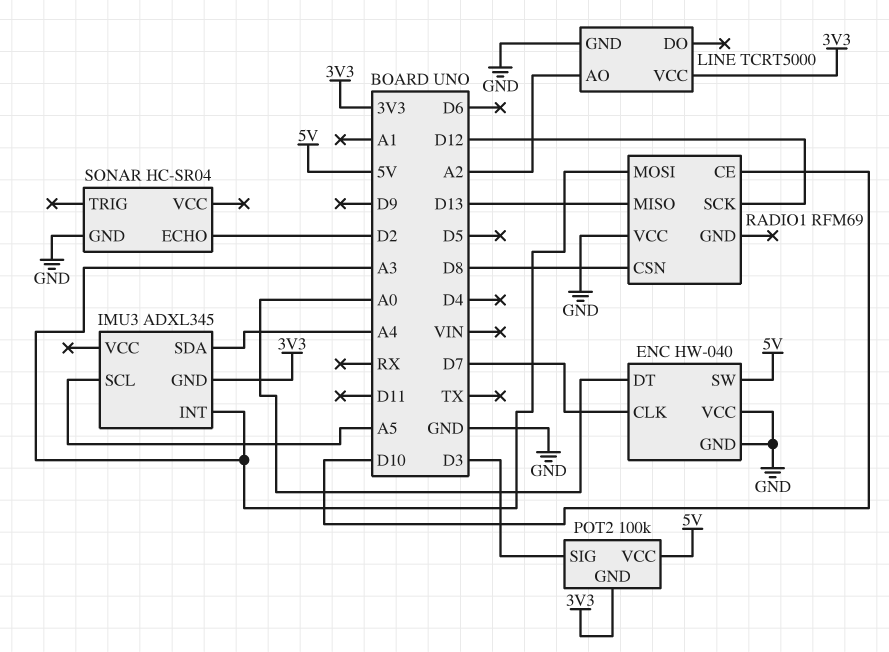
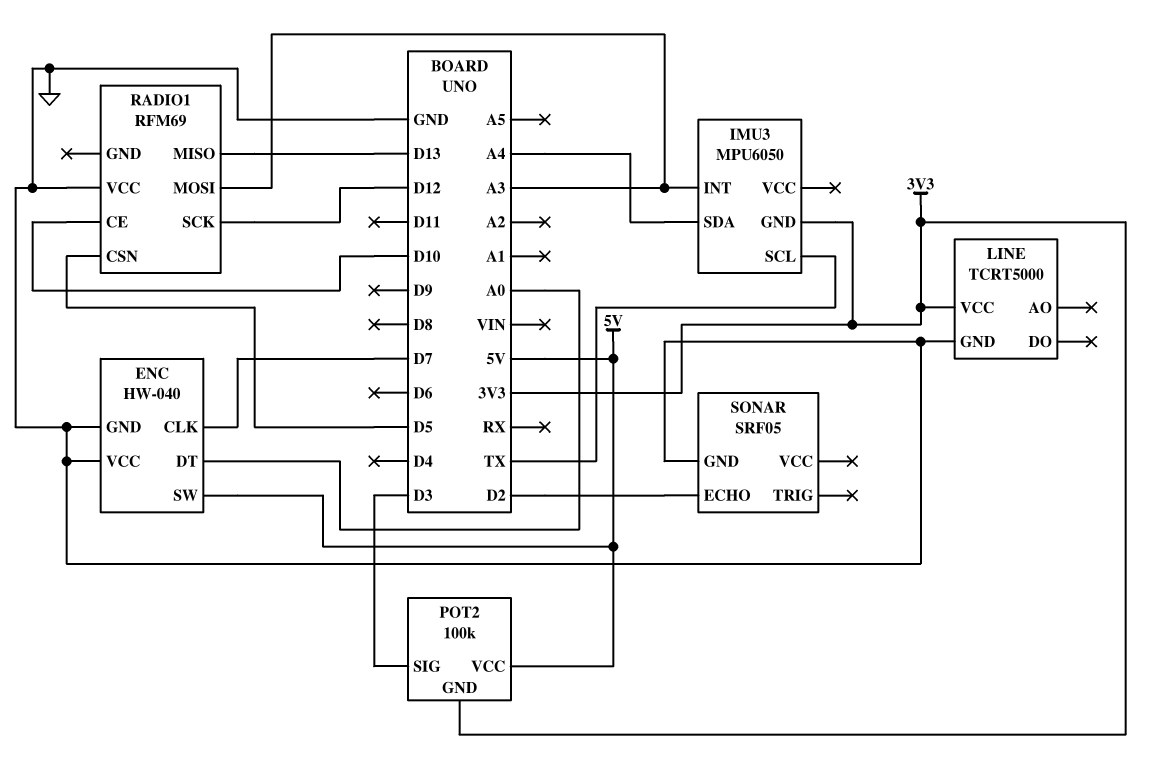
IMU3: ADXL345 -> MPU6050
IMU3 pin SCL: A5 -> TX
LINE pin AO: A2 -> none
RADIO1 pin CSN: D8 -> D5
SONAR: HC-SR04 -> SRF05

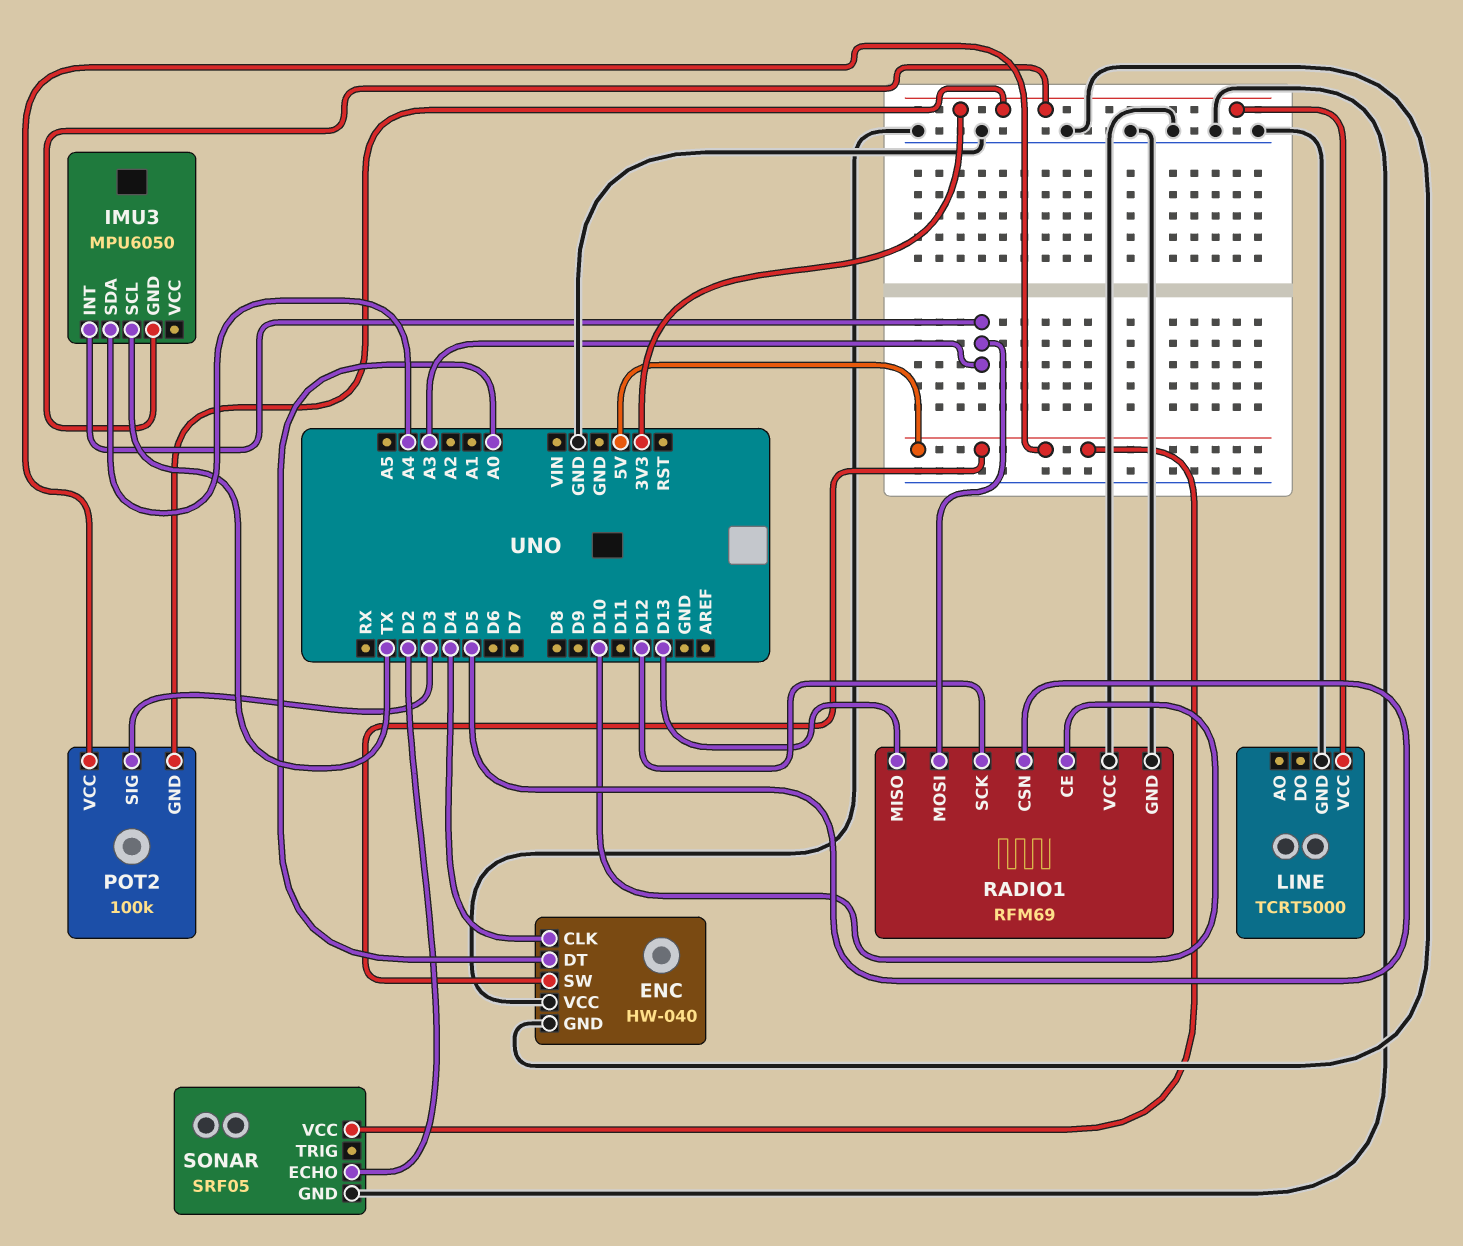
ENC pin CLK: D7 -> D4
RADIO1 pin GND: none -> GND
SONAR pin VCC: none -> 5V

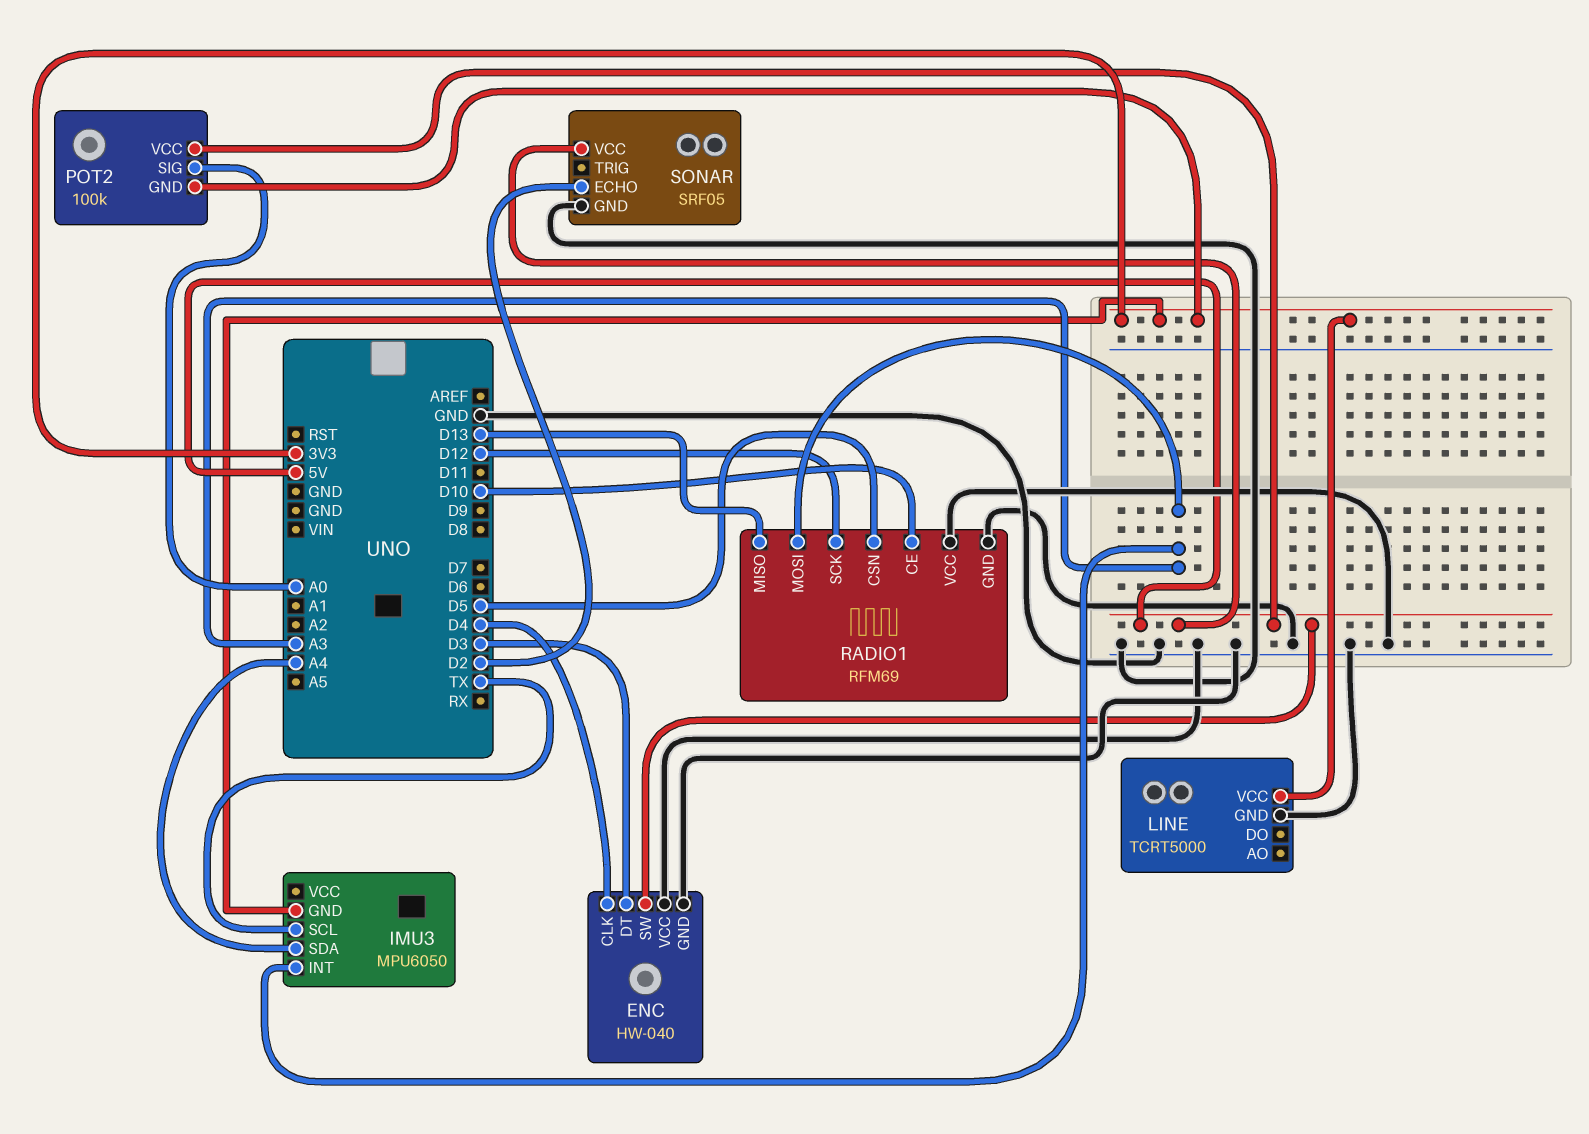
ENC pin DT: A0 -> D3
POT2 pin SIG: D3 -> A0

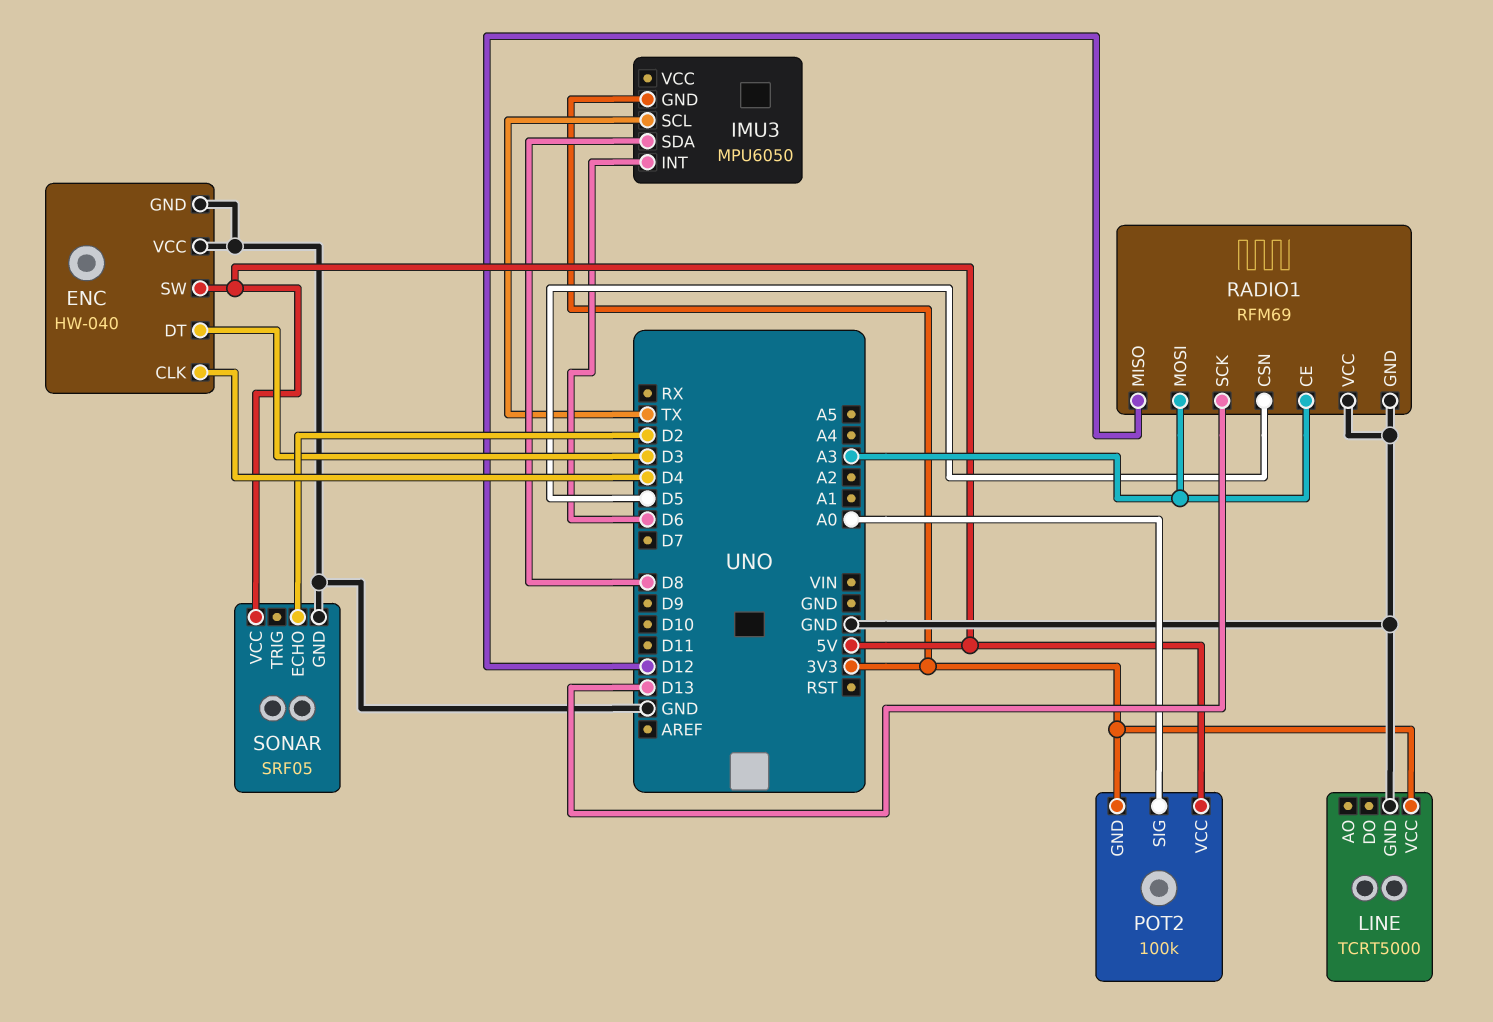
IMU3 pin INT: A3 -> D6
IMU3 pin SDA: A4 -> D8
RADIO1 pin CE: D10 -> A3
RADIO1 pin MISO: D13 -> D12
RADIO1 pin SCK: D12 -> D13

